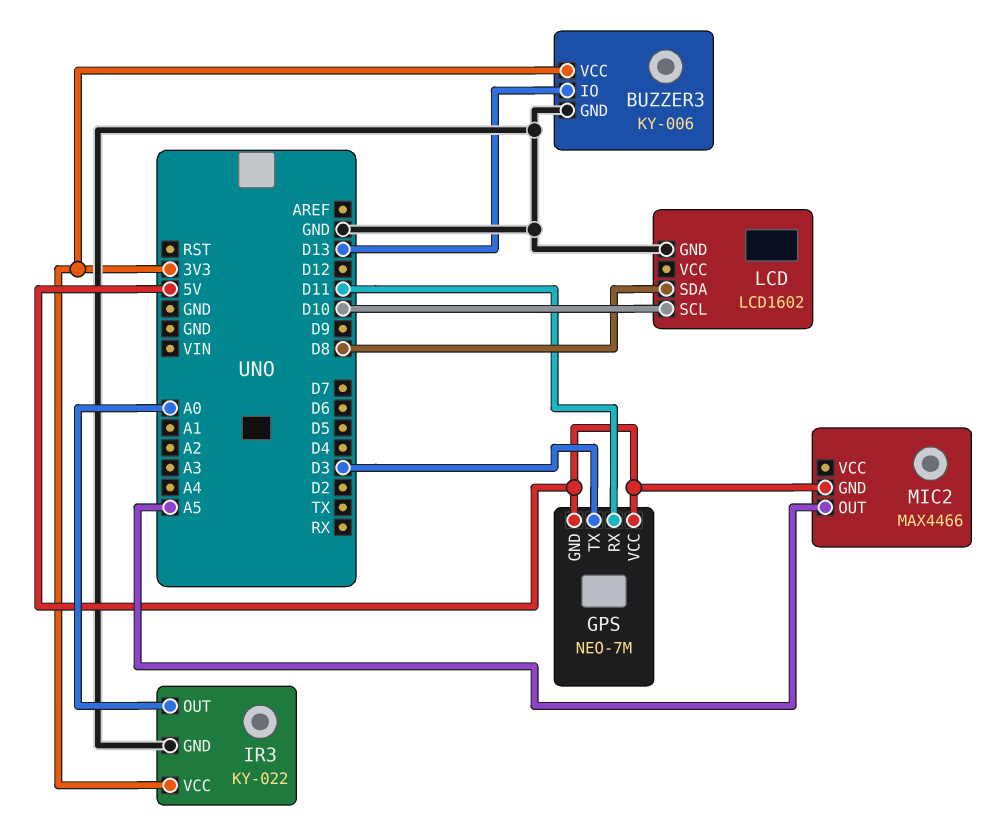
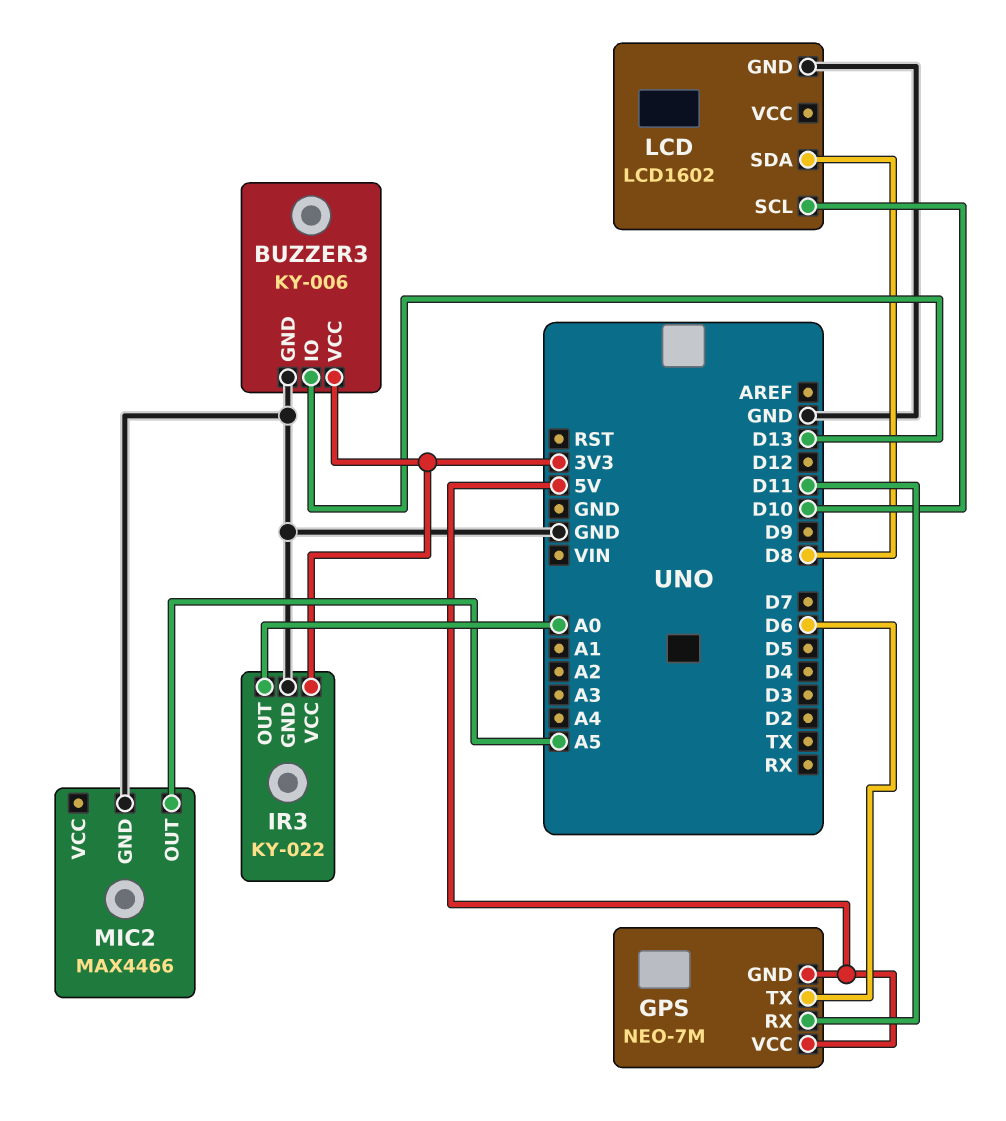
GPS pin TX: D3 -> D6
MIC2 pin GND: 5V -> GND

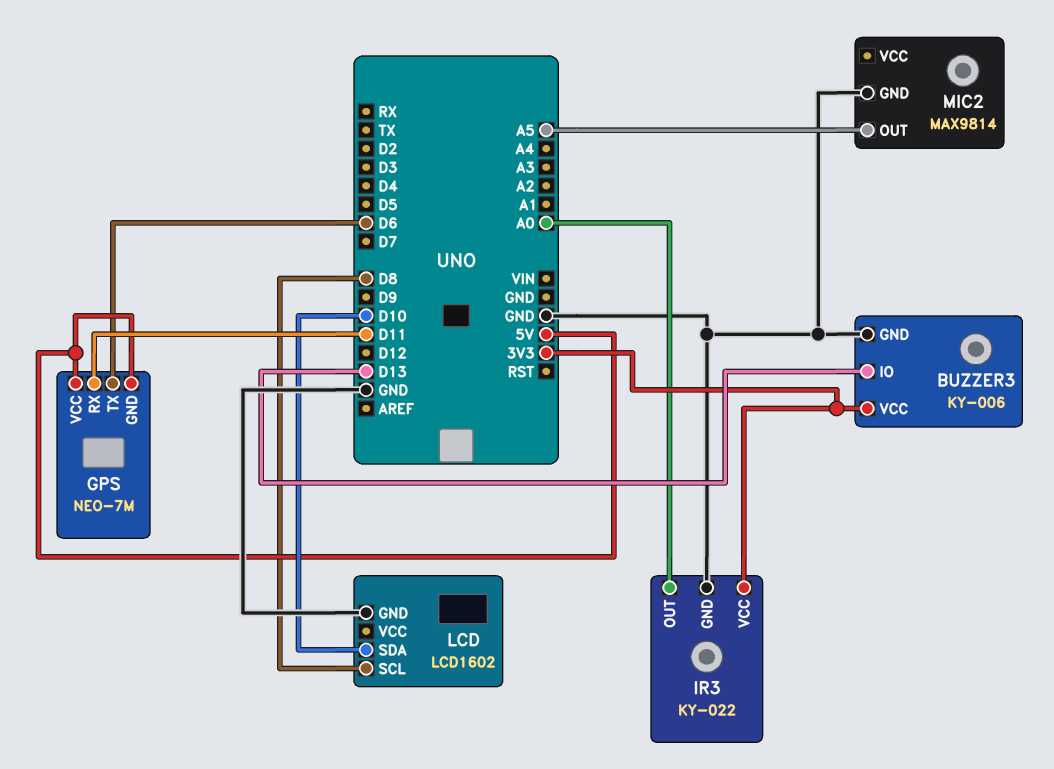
LCD pin SCL: D10 -> D8
LCD pin SDA: D8 -> D10
MIC2: MAX4466 -> MAX9814

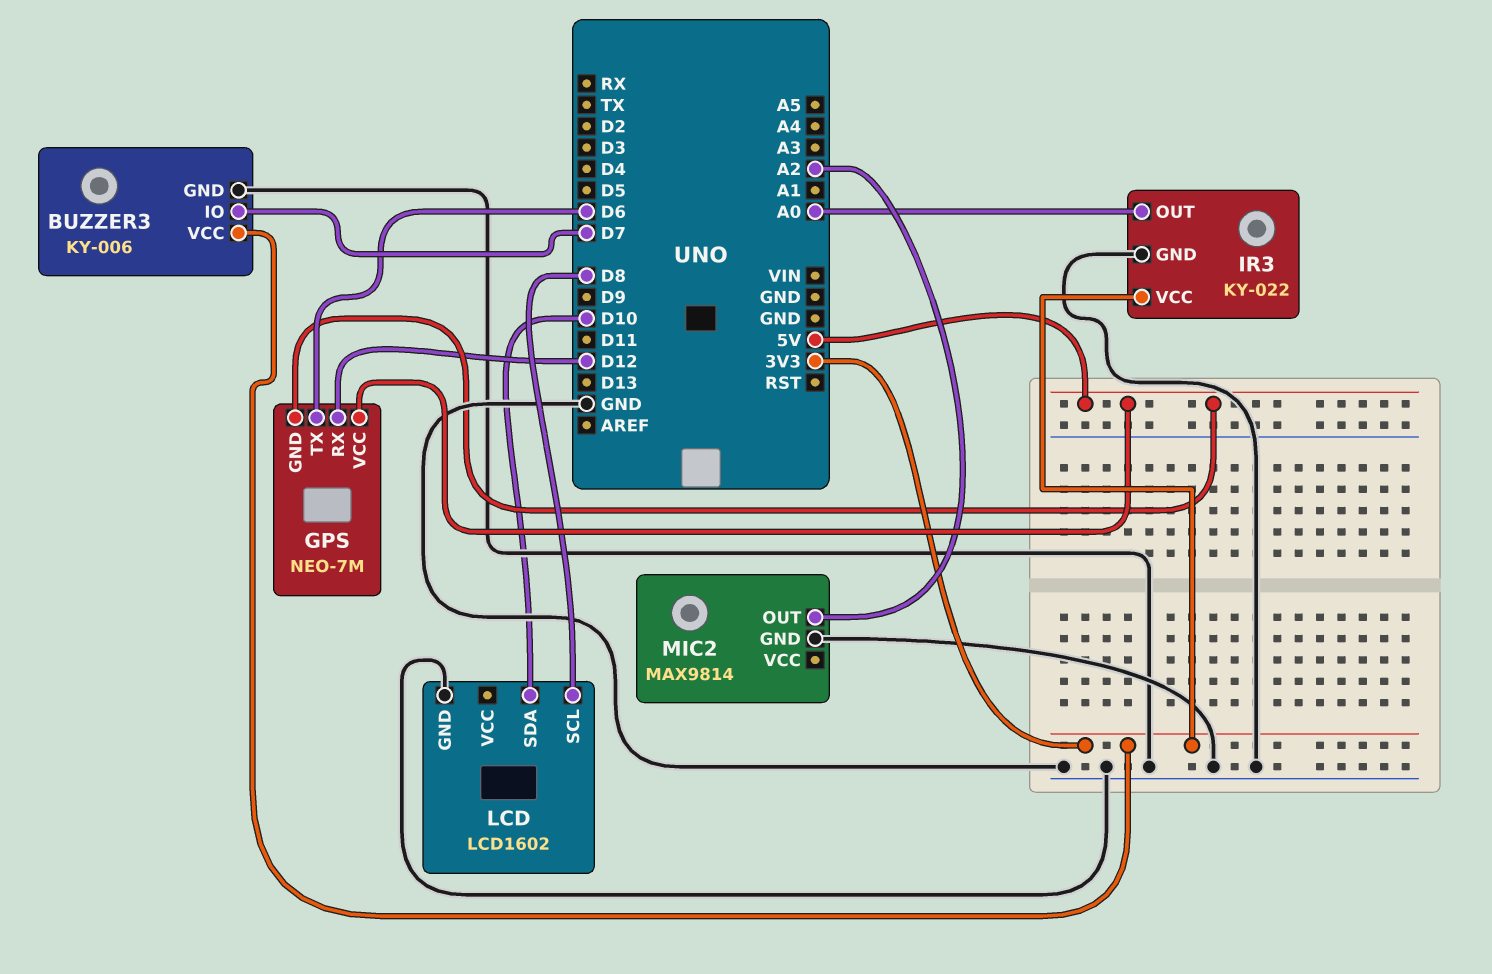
BUZZER3 pin IO: D13 -> D7
GPS pin RX: D11 -> D12
MIC2 pin OUT: A5 -> A2

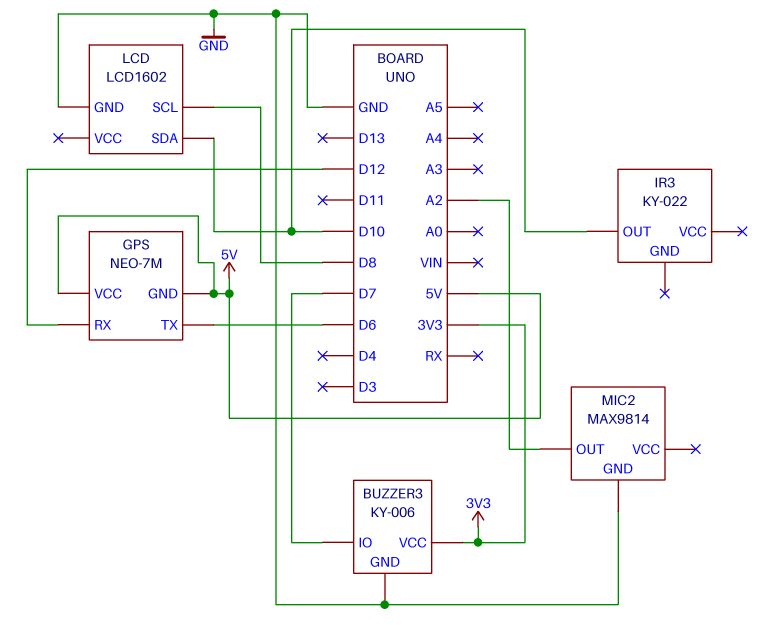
IR3 pin GND: GND -> none
IR3 pin OUT: A0 -> D10
IR3 pin VCC: 3V3 -> none

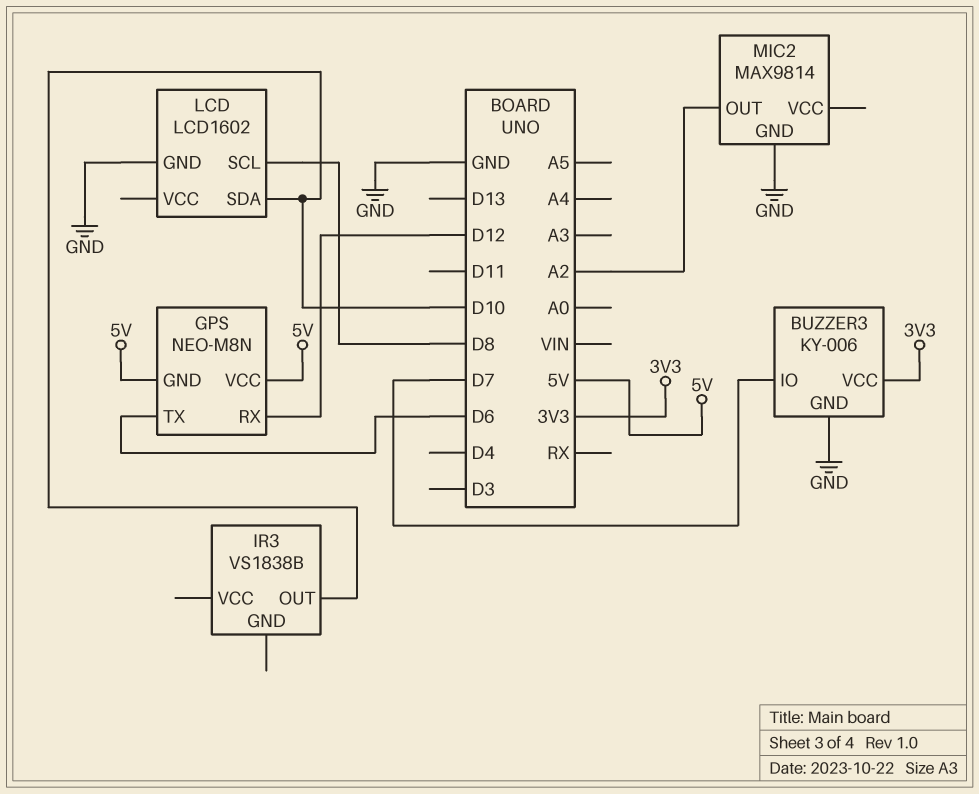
GPS: NEO-7M -> NEO-M8N
IR3: KY-022 -> VS1838B

